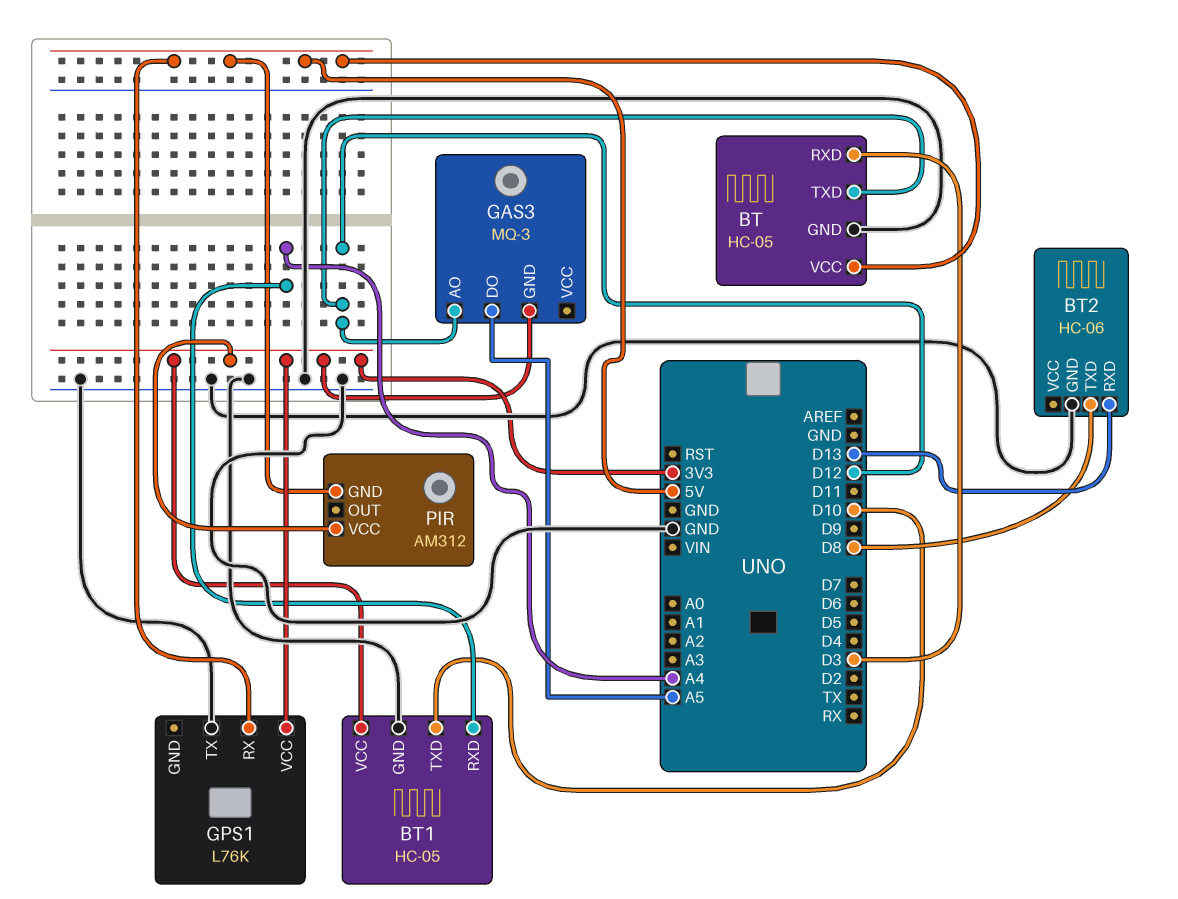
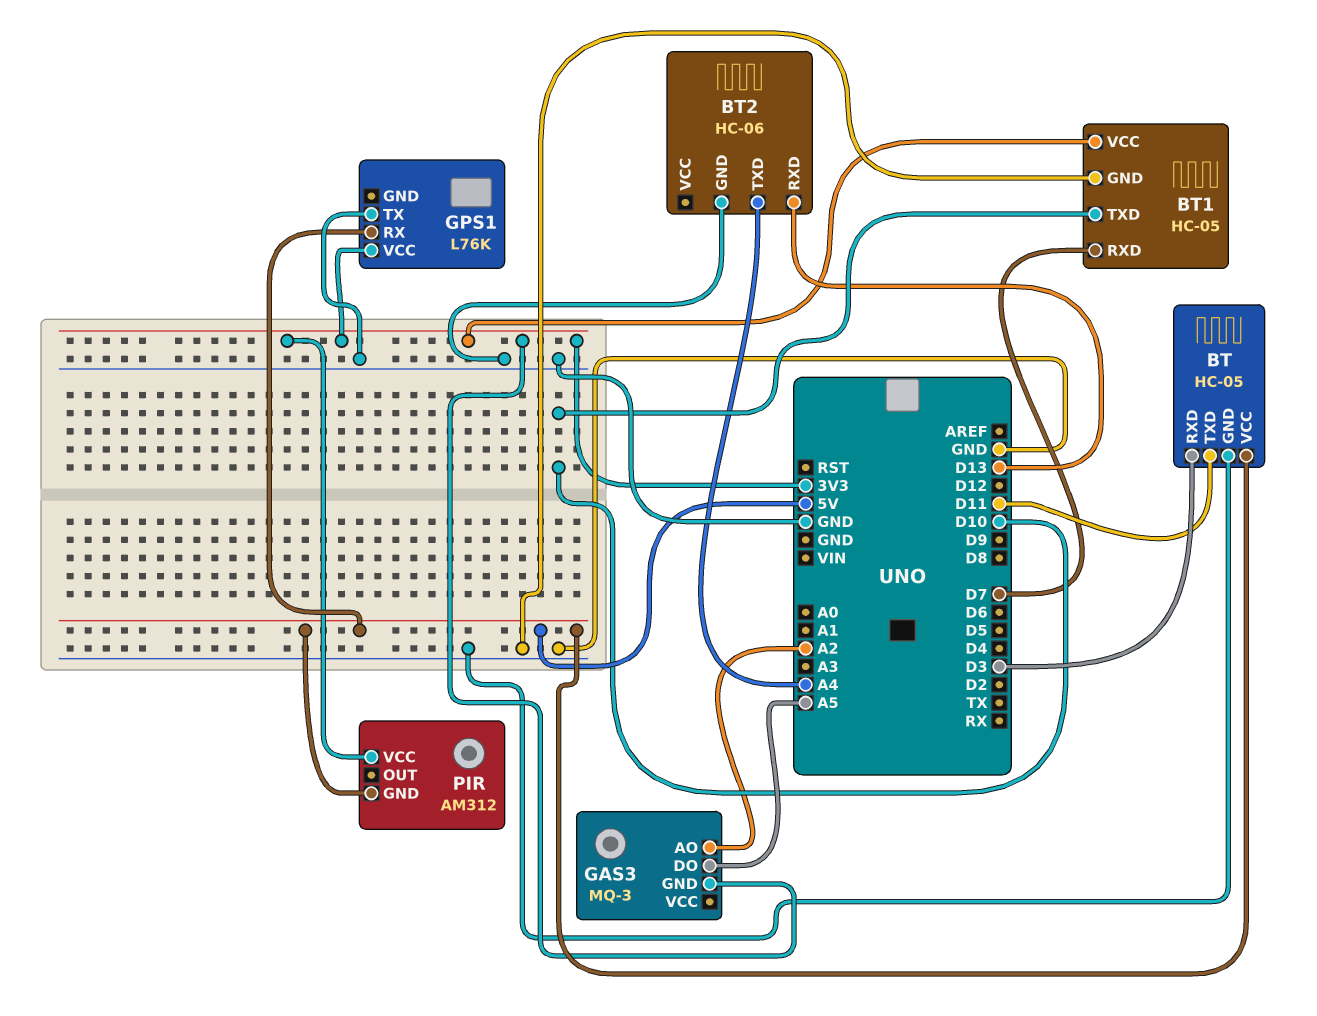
BT pin TXD: D12 -> D11
BT1 pin RXD: A4 -> D7
BT2 pin TXD: D8 -> A4
GAS3 pin AO: D12 -> A2

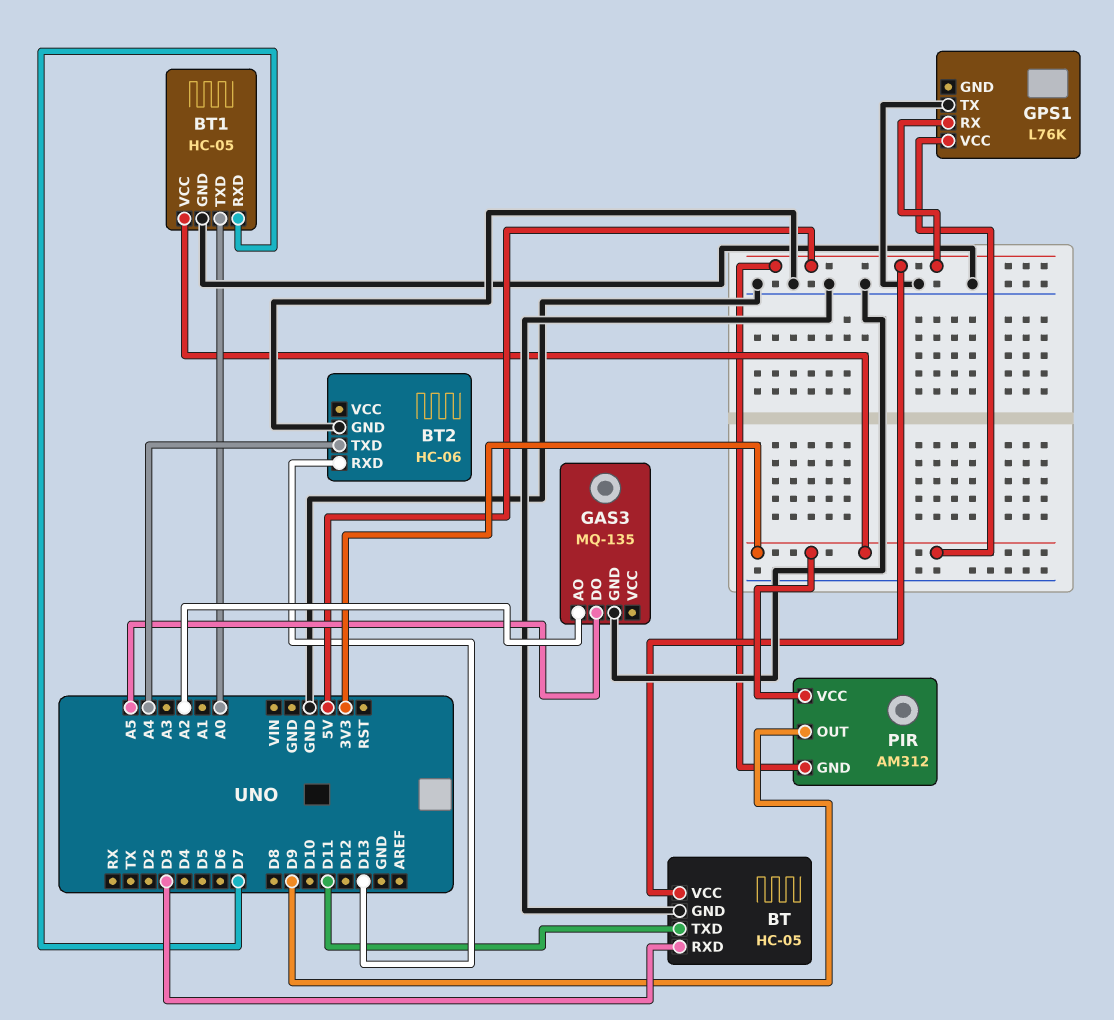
BT1 pin TXD: D10 -> A0
GAS3: MQ-3 -> MQ-135
GAS3 pin GND: 3V3 -> GND
PIR pin OUT: none -> D9

